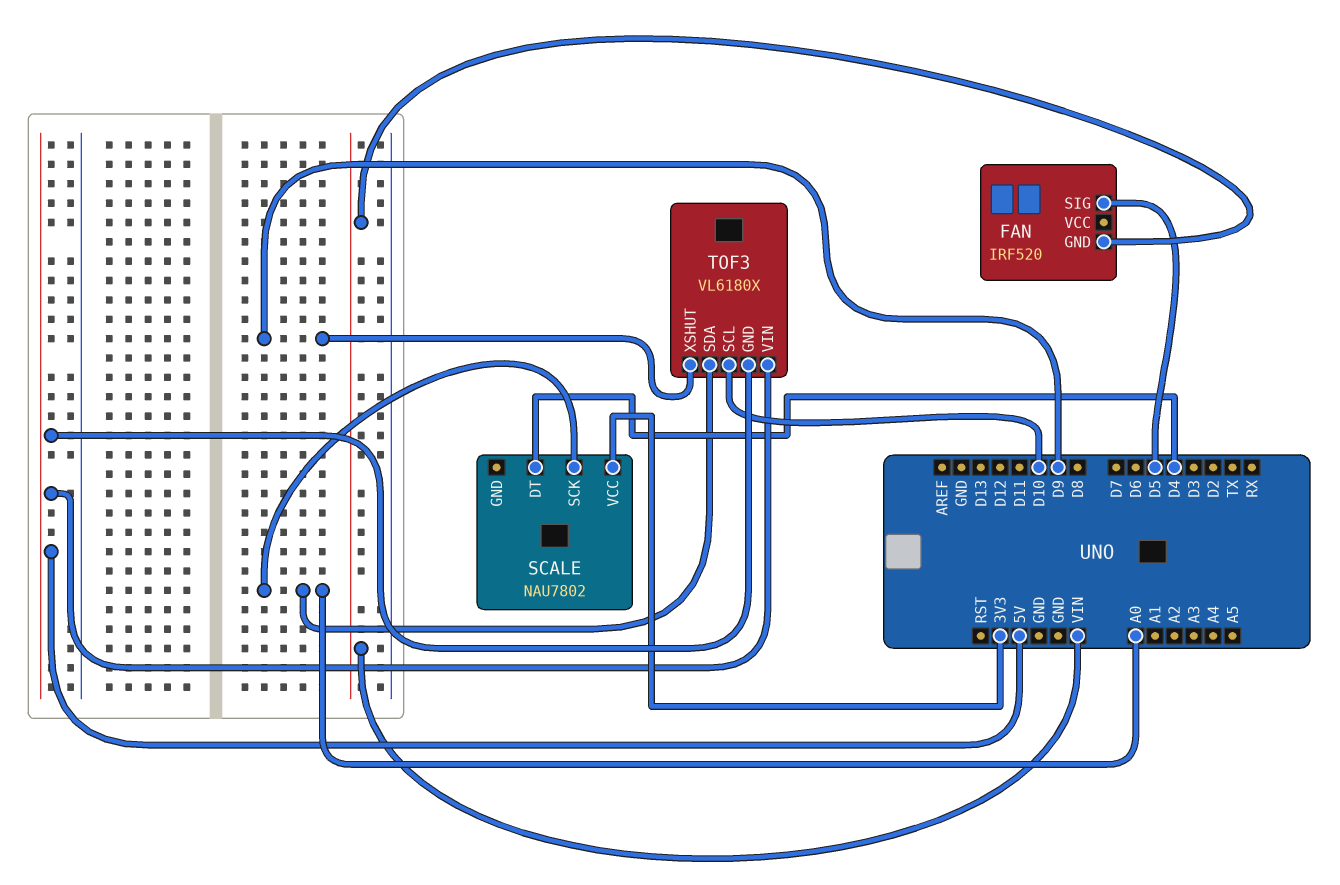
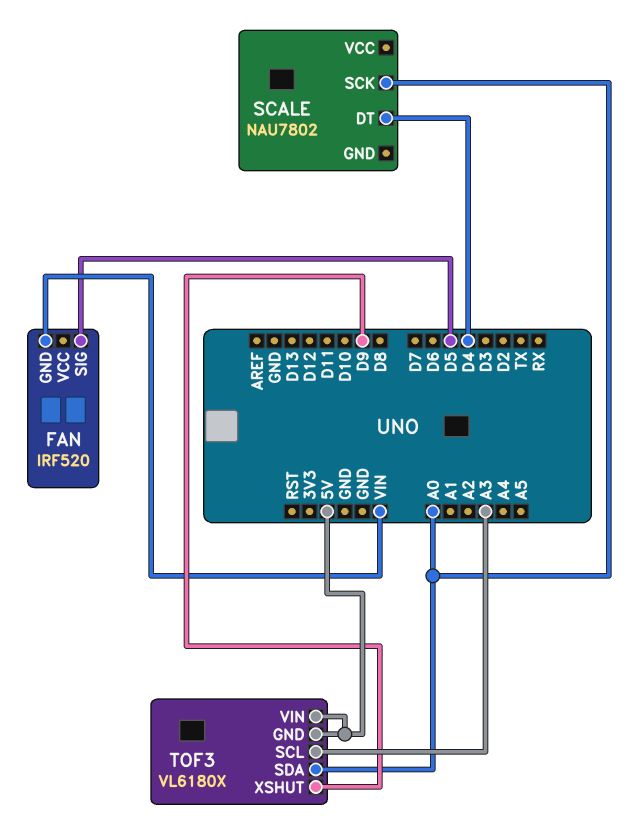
SCALE pin VCC: 3V3 -> none
TOF3 pin SCL: D10 -> A3

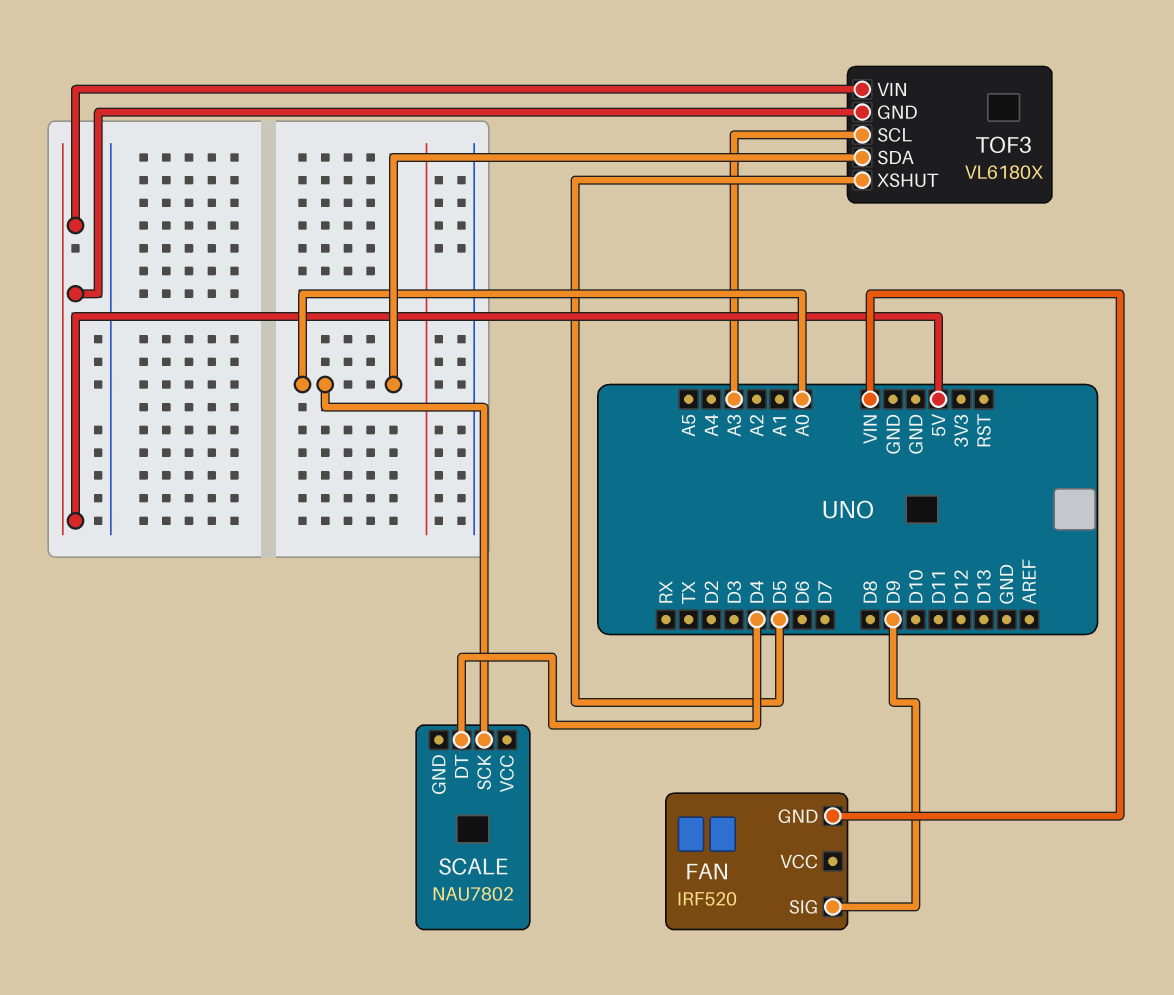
FAN pin SIG: D5 -> D9
TOF3 pin XSHUT: D9 -> D5

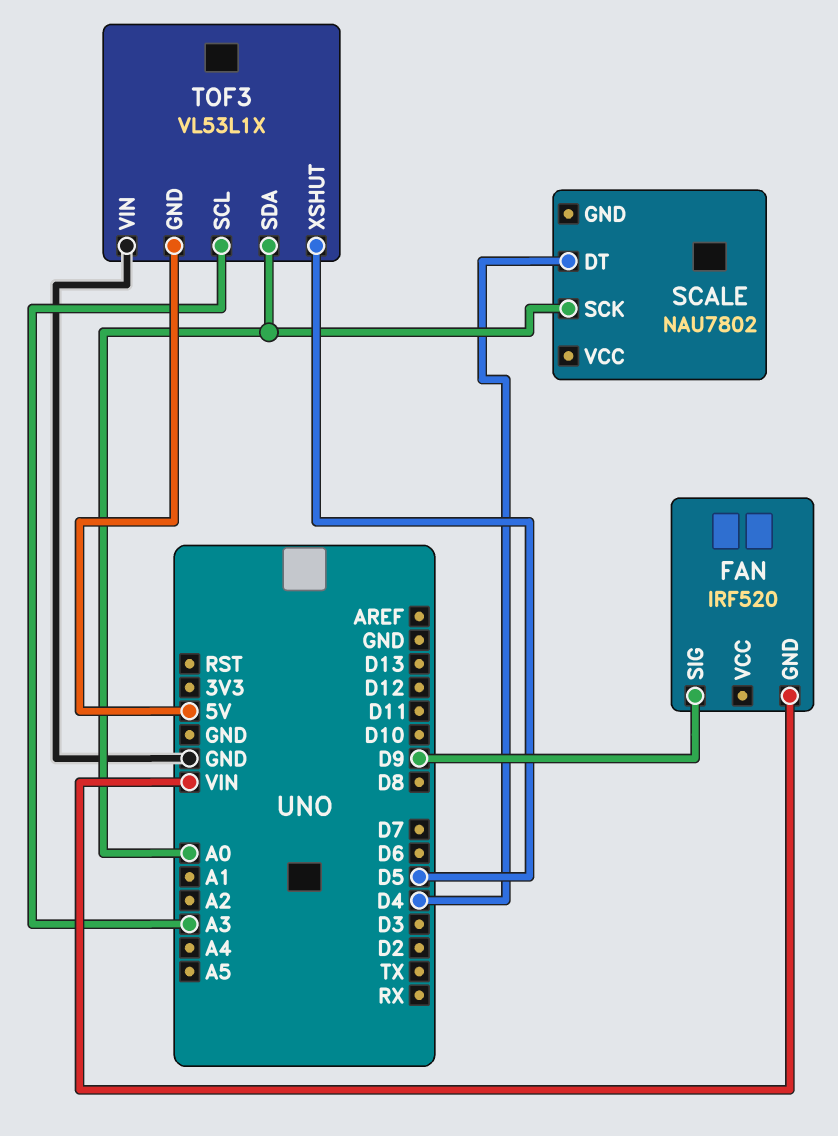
TOF3: VL6180X -> VL53L1X
TOF3 pin VIN: 5V -> GND

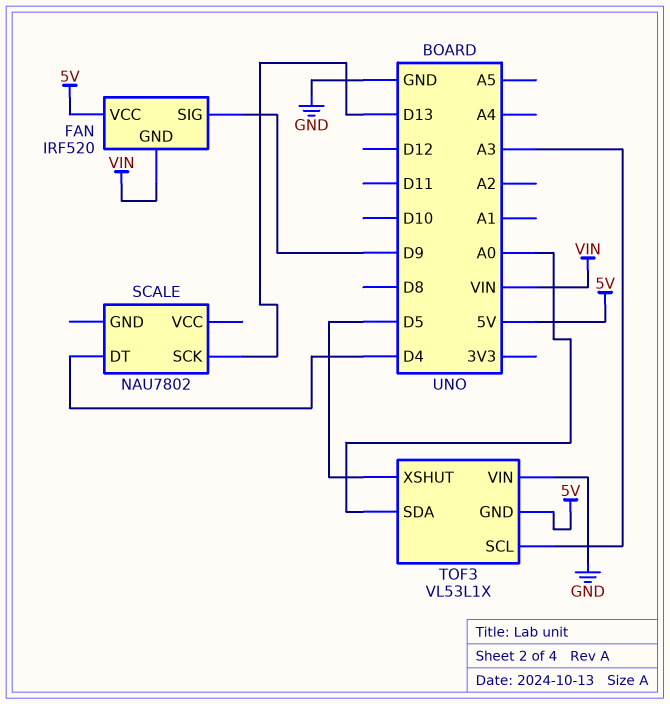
FAN pin VCC: none -> 5V
SCALE pin SCK: A0 -> D13

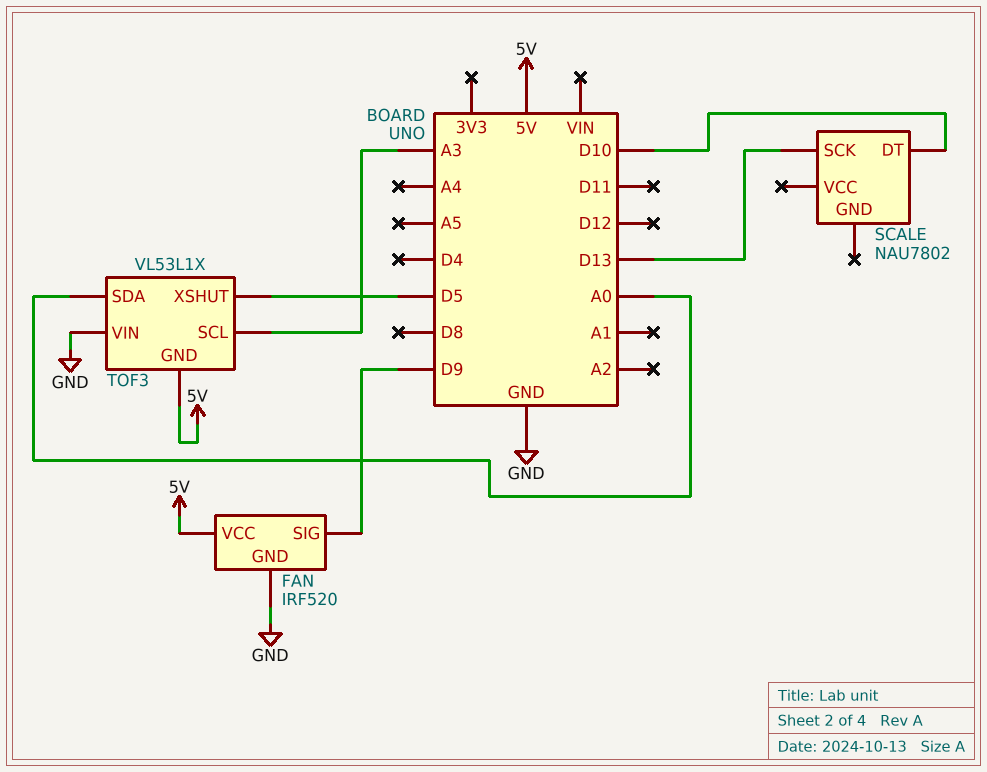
FAN pin GND: VIN -> GND
SCALE pin DT: D4 -> D10

